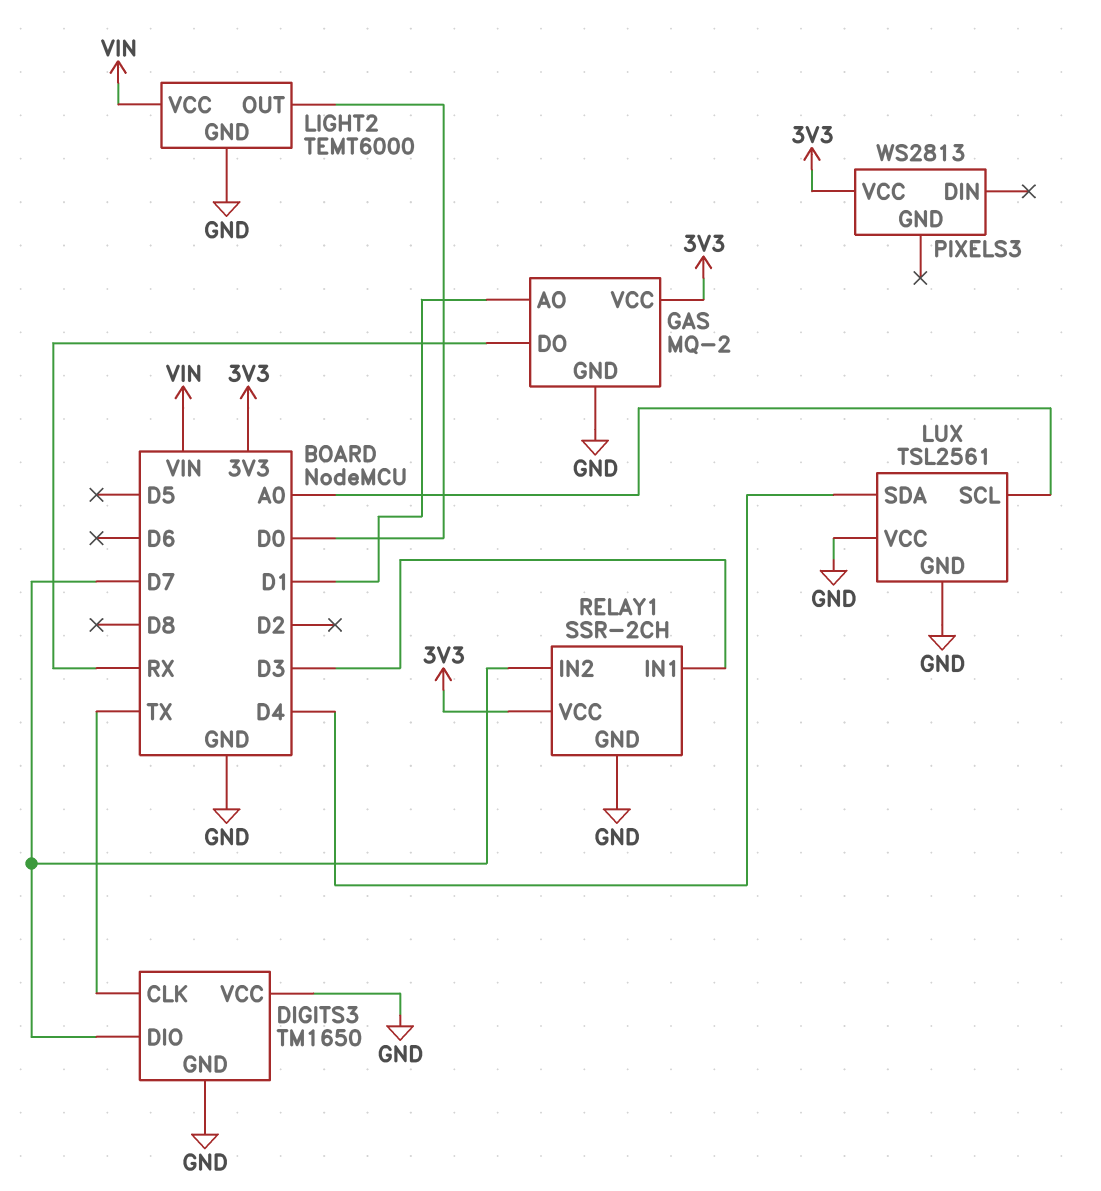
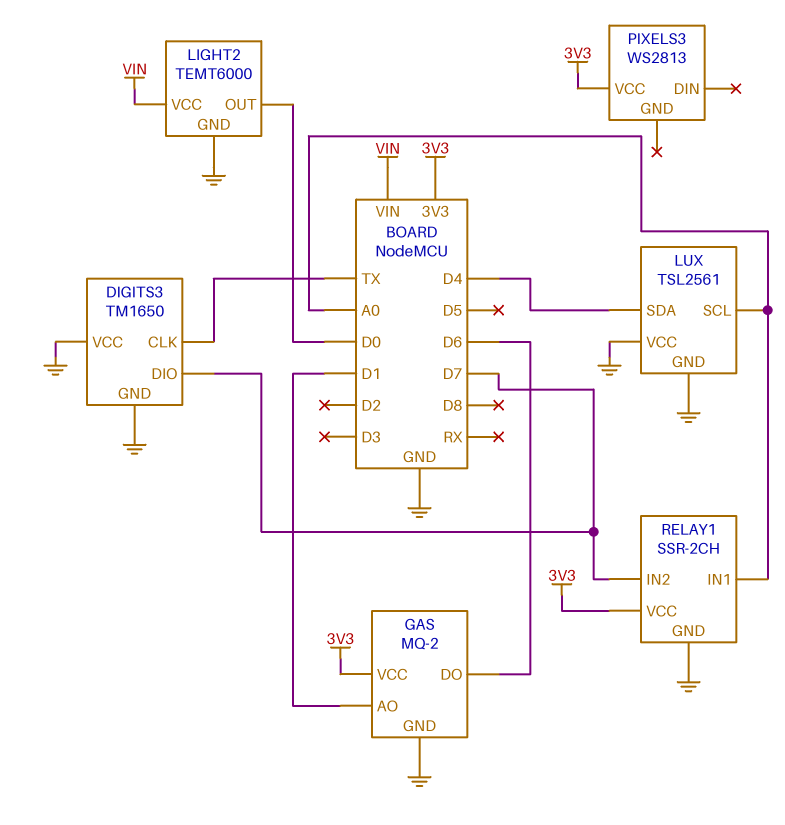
GAS pin DO: RX -> D6
RELAY1 pin IN1: D3 -> A0

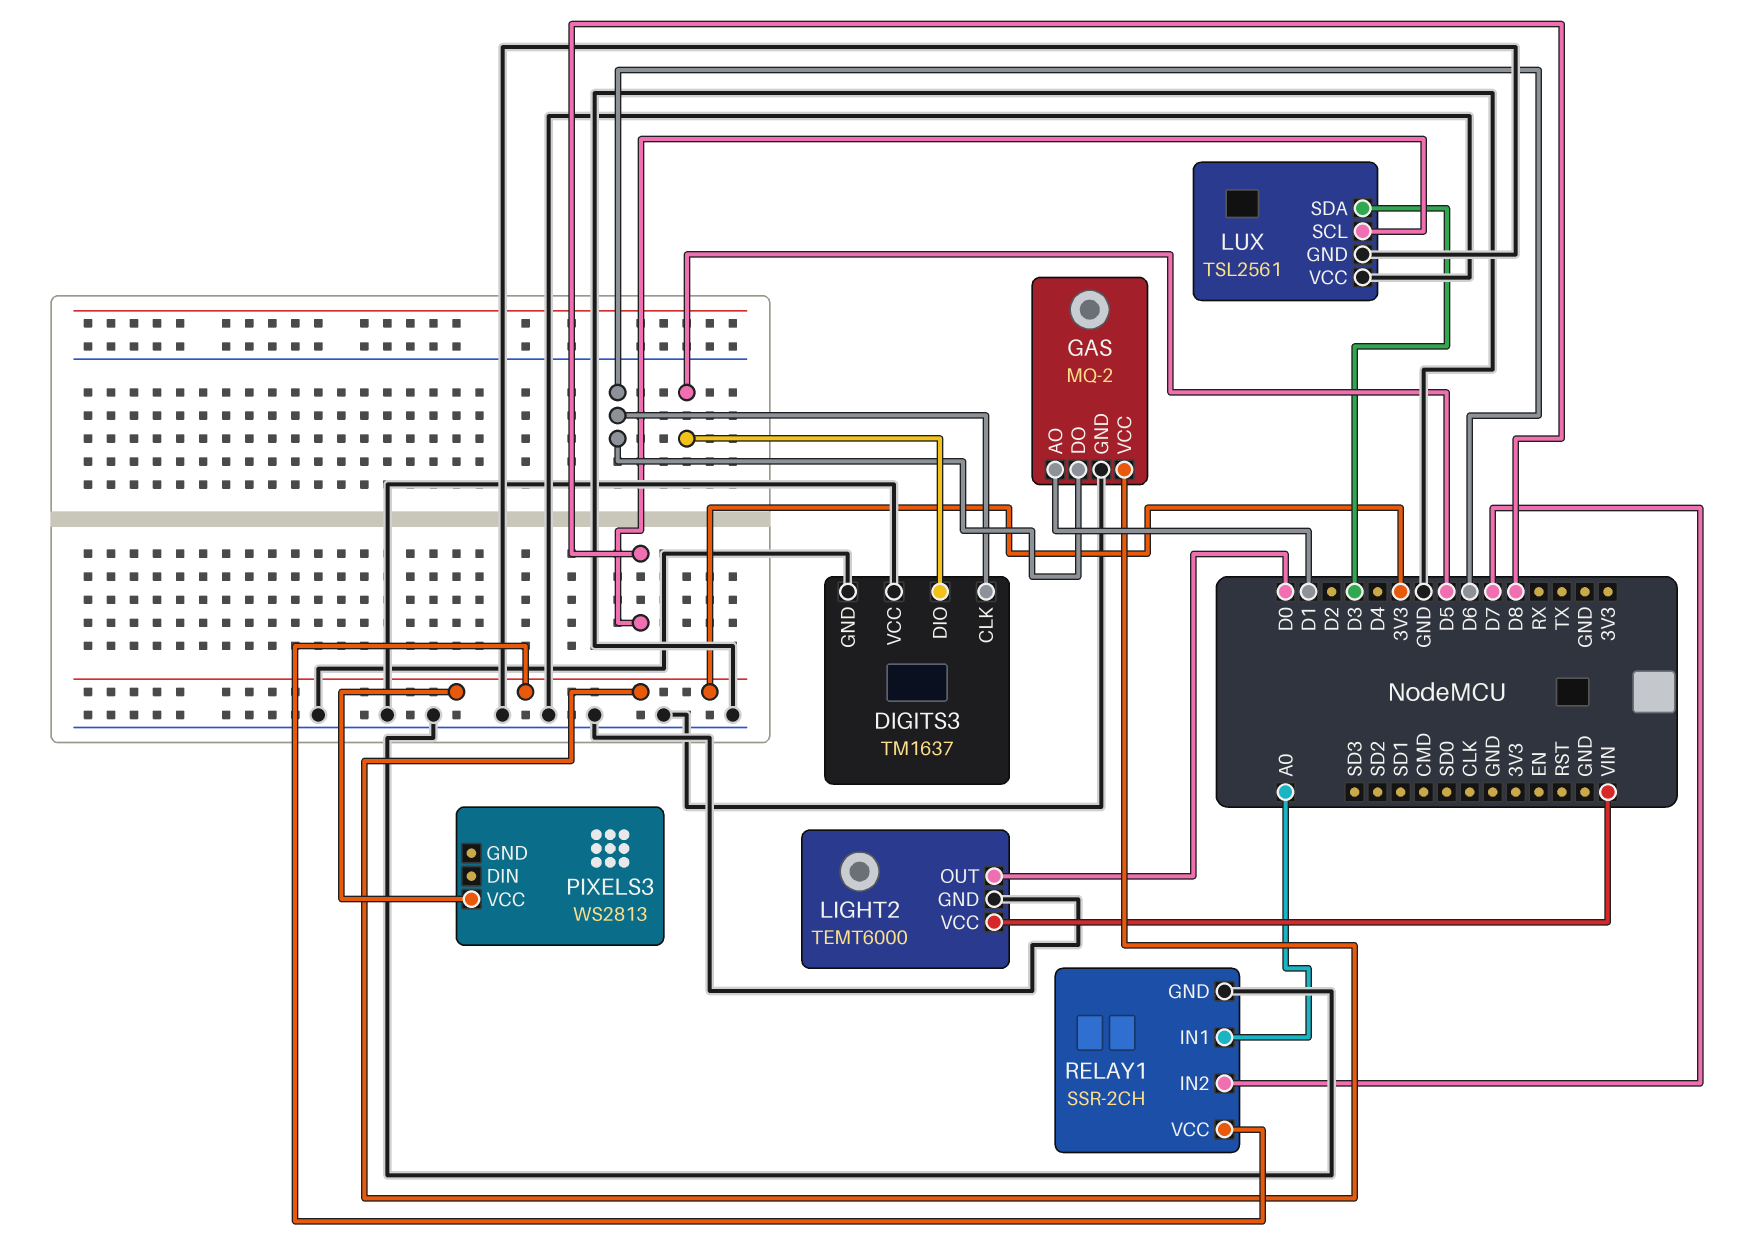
DIGITS3: TM1650 -> TM1637
DIGITS3 pin CLK: TX -> D6
DIGITS3 pin DIO: D7 -> D5
LUX pin SCL: A0 -> D8
LUX pin SDA: D4 -> D3

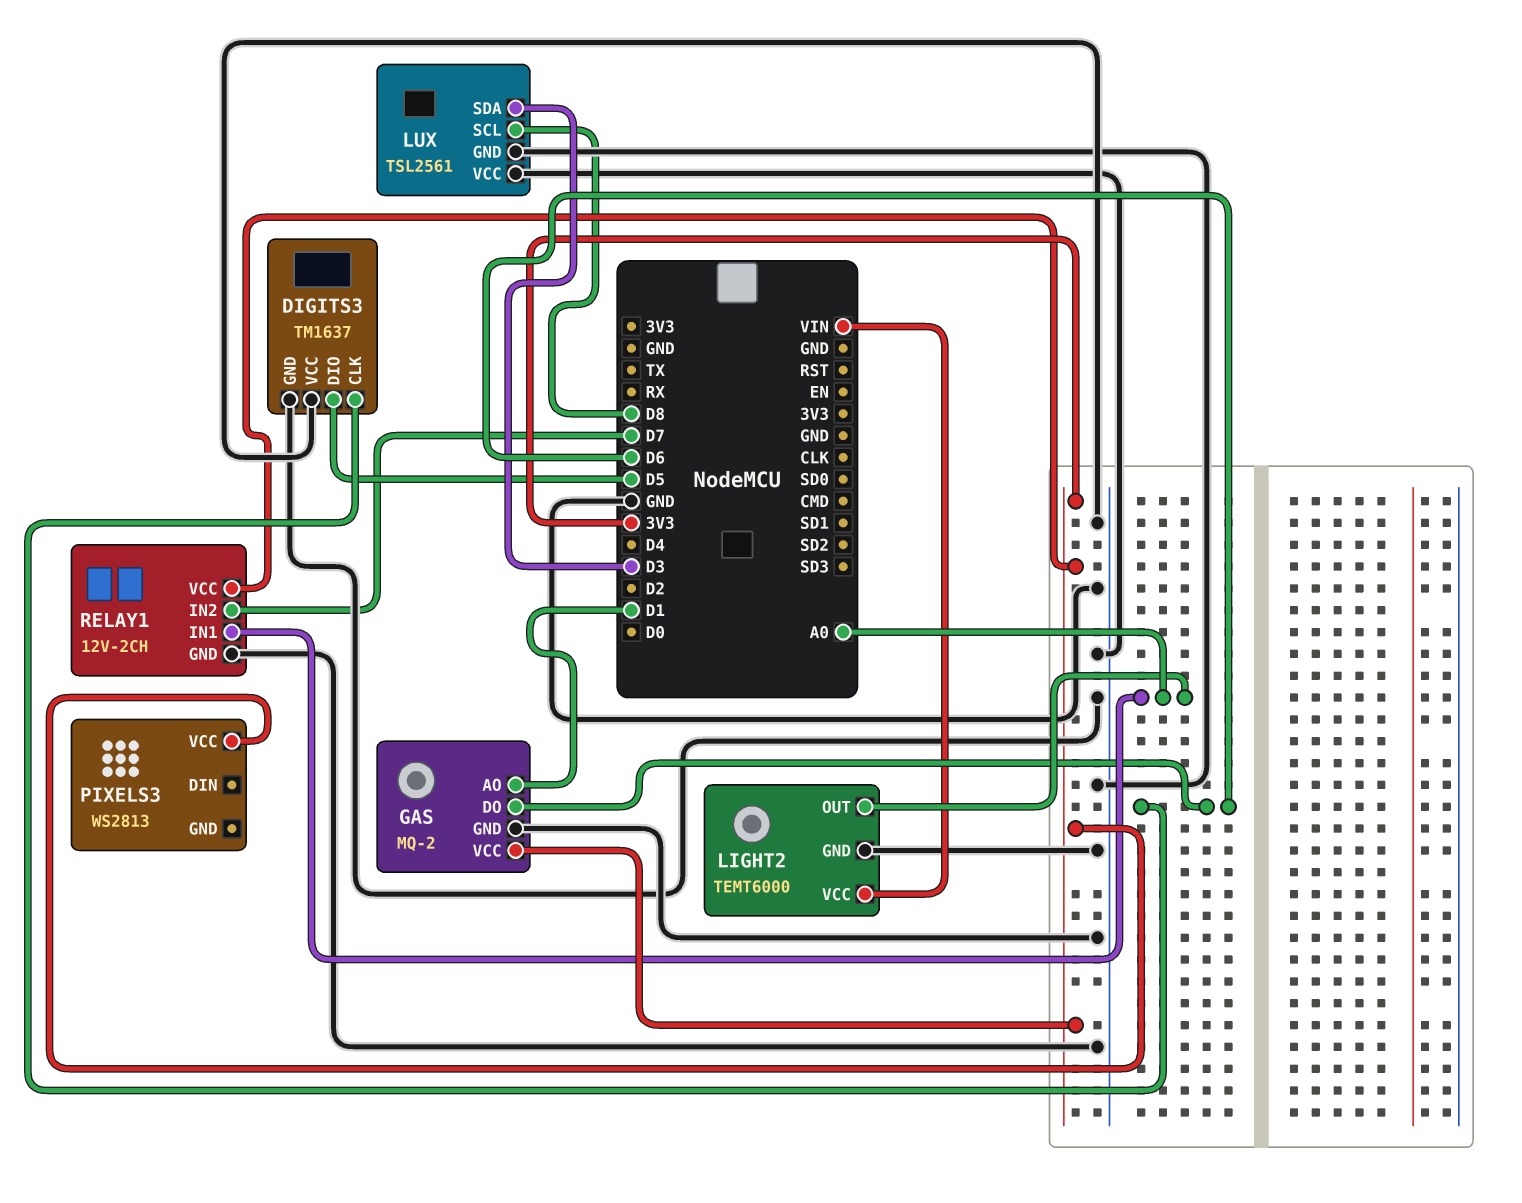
LIGHT2 pin OUT: D0 -> A0
RELAY1: SSR-2CH -> 12V-2CH

